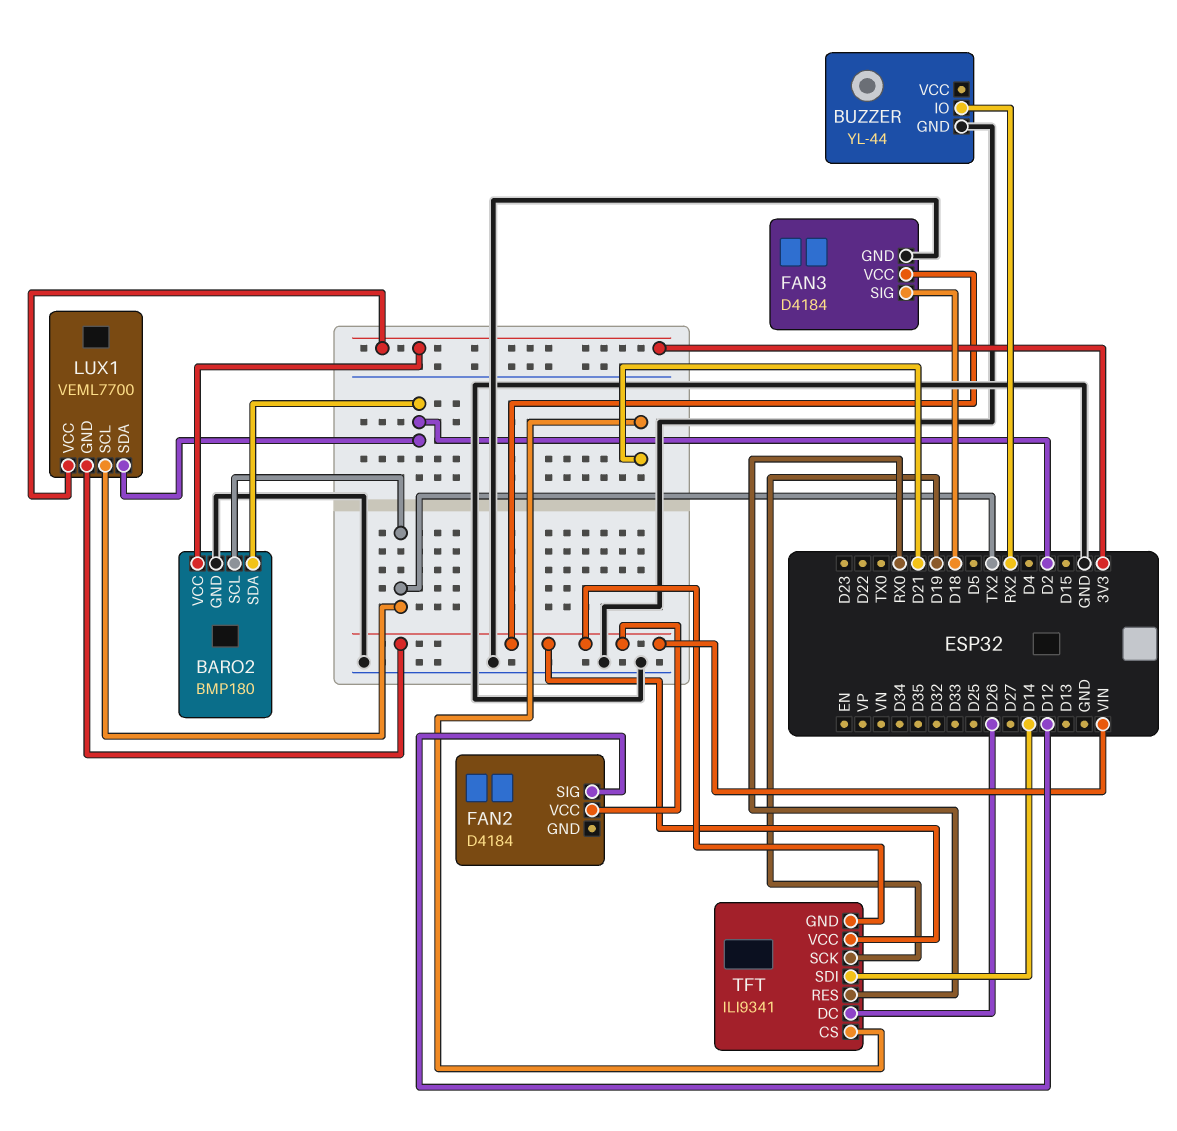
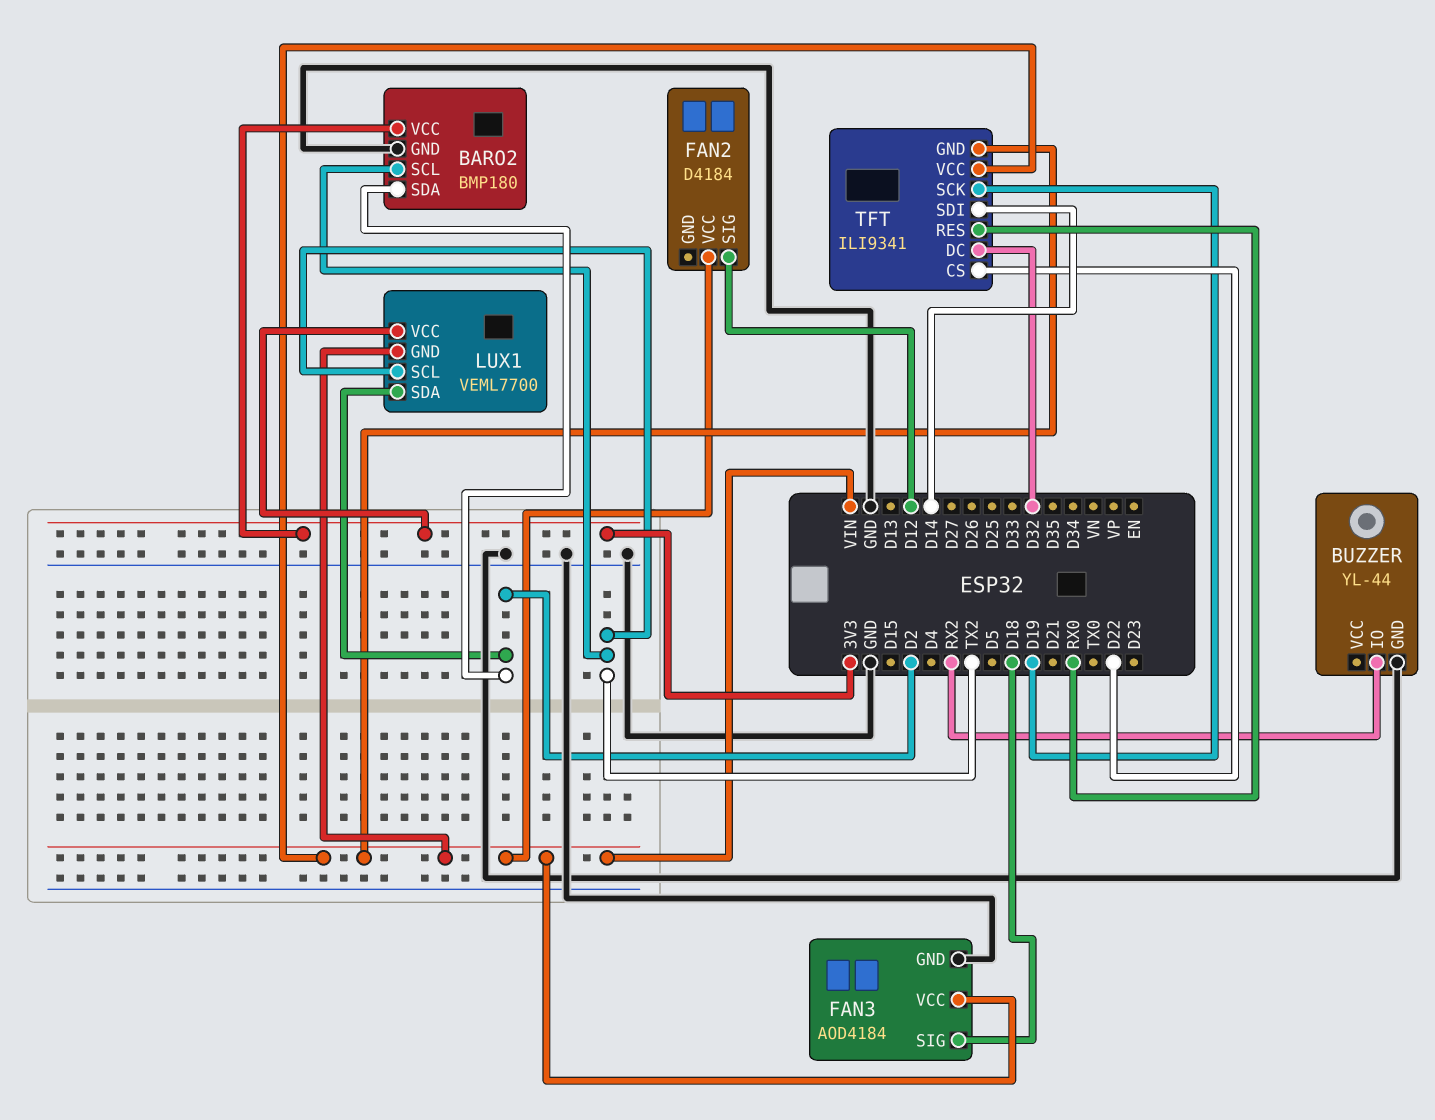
FAN3: D4184 -> AOD4184
TFT pin CS: D21 -> D22
TFT pin DC: D26 -> D32

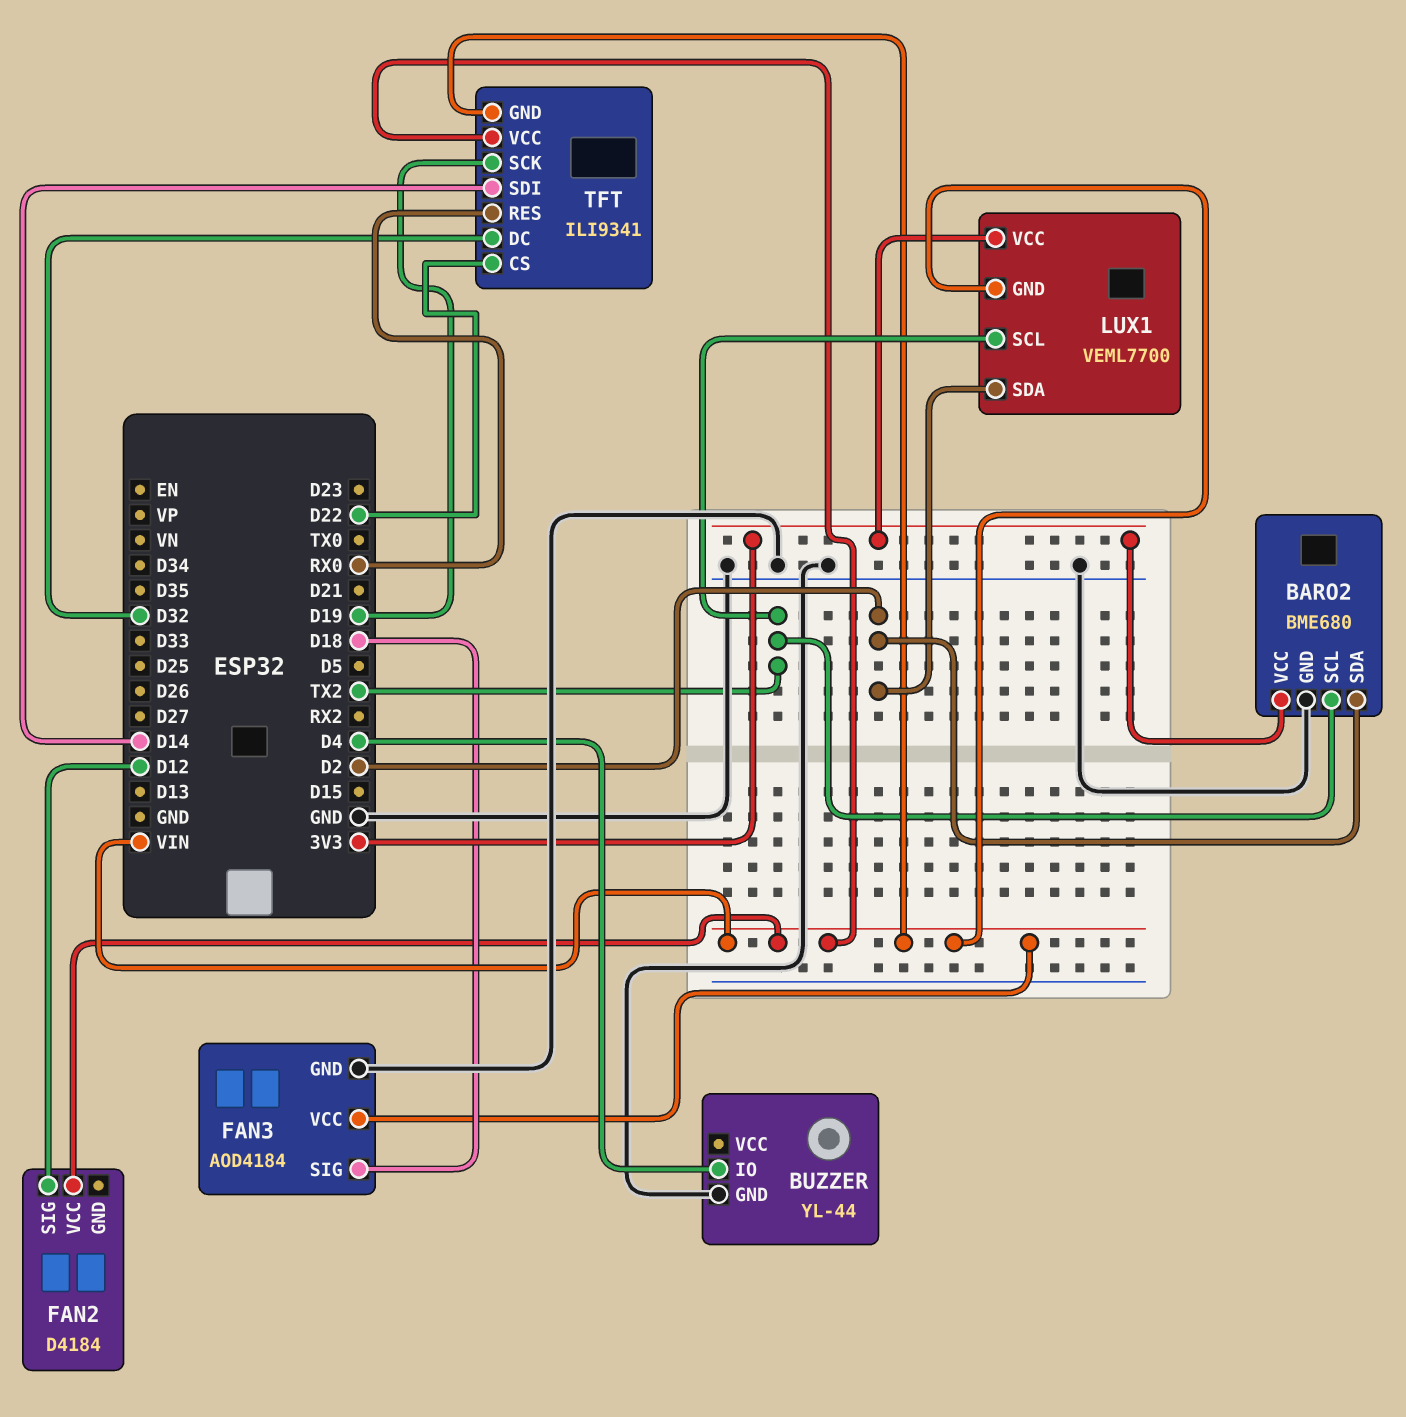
BARO2: BMP180 -> BME680
BUZZER pin IO: RX2 -> D4

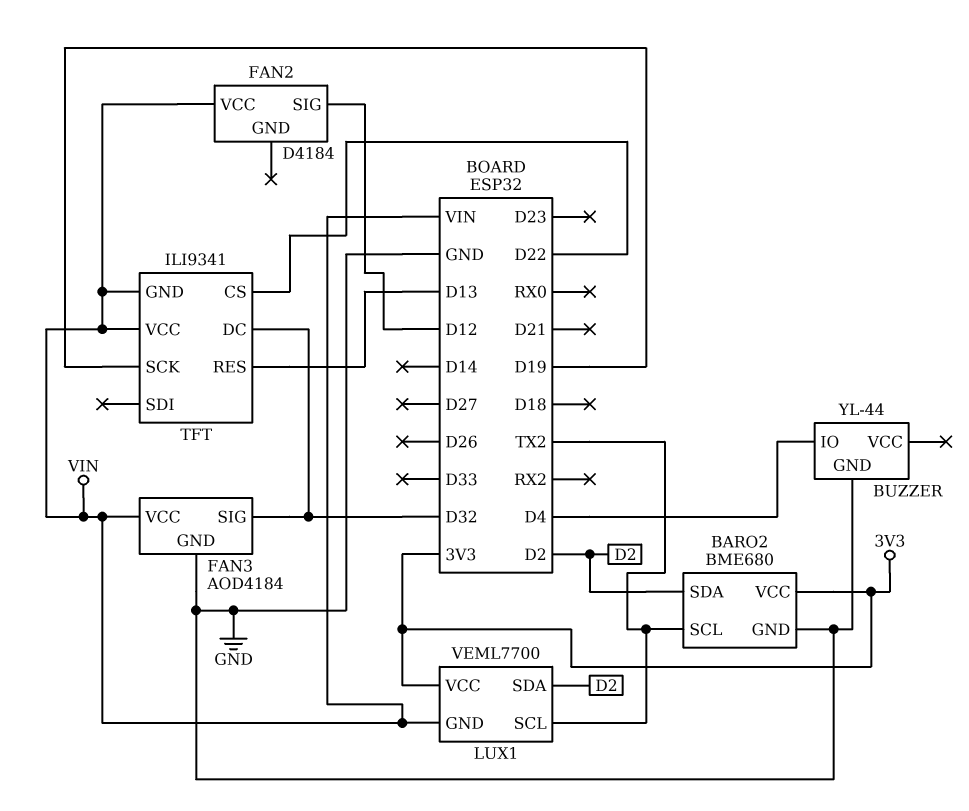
FAN3 pin SIG: D18 -> D32
TFT pin RES: RX0 -> D13
TFT pin SDI: D14 -> none

